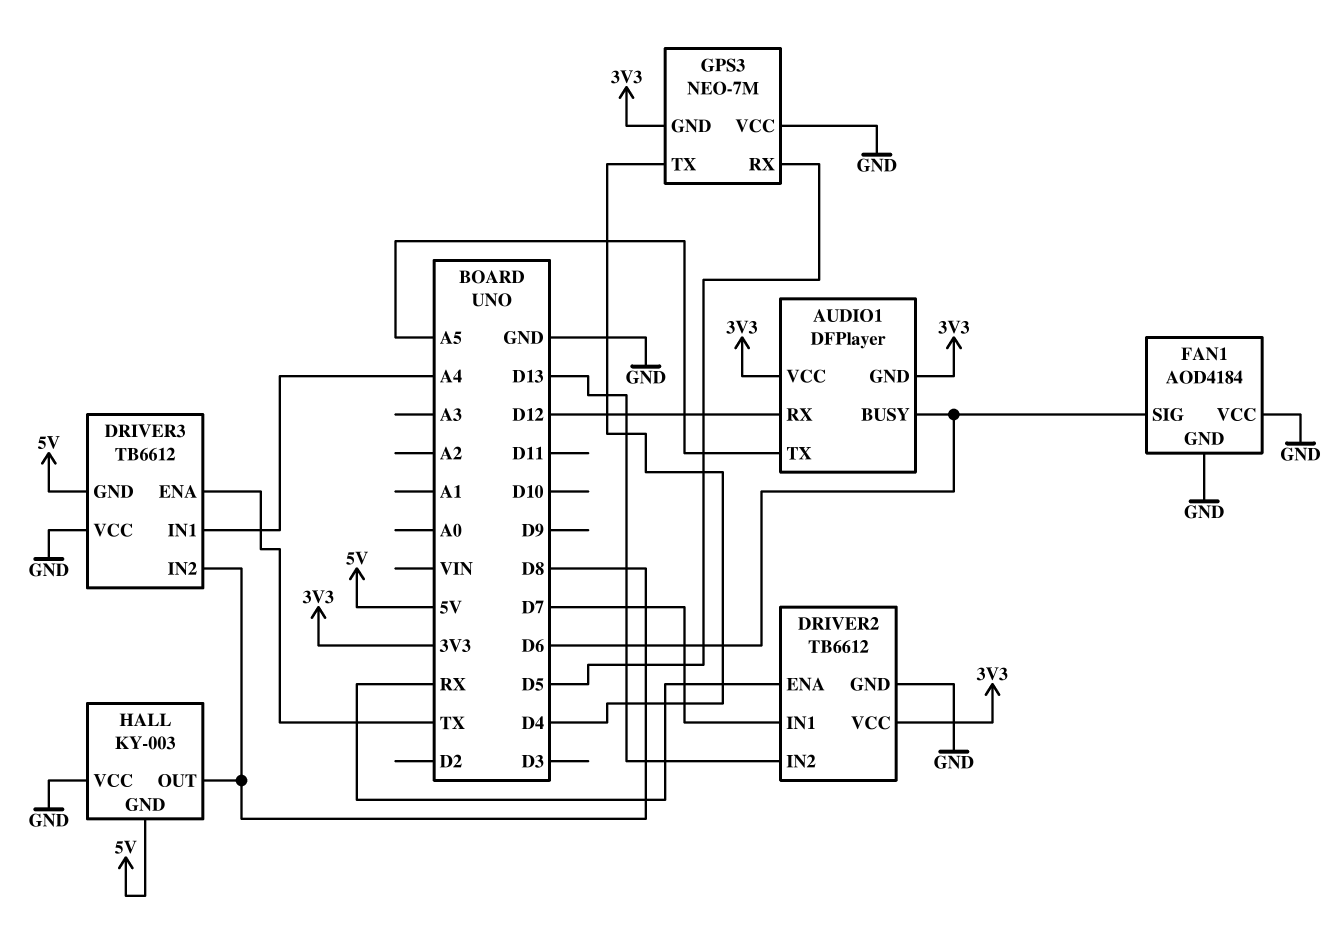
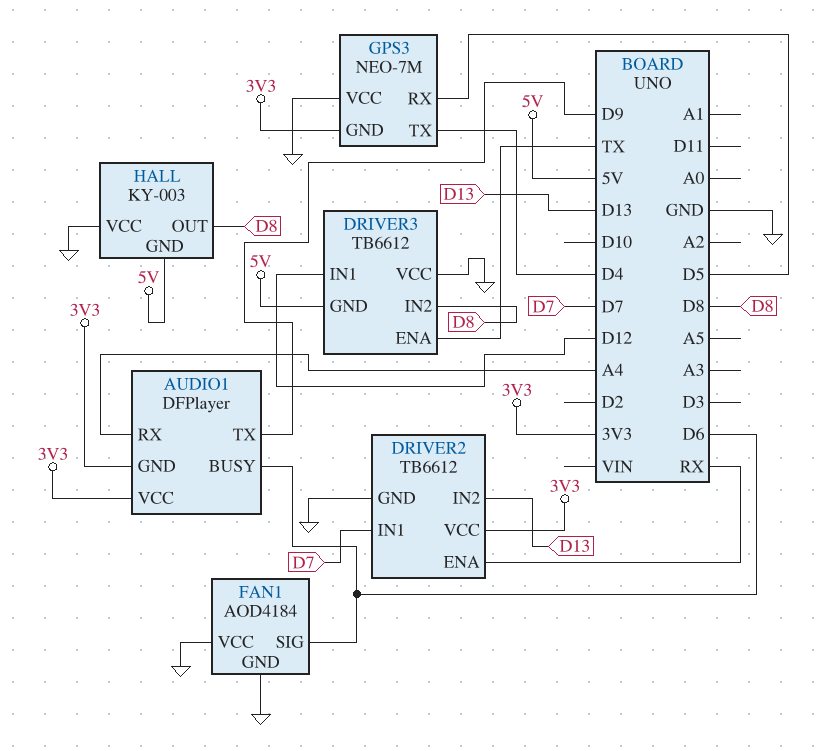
AUDIO1 pin RX: D12 -> A4
AUDIO1 pin TX: A5 -> D9
DRIVER3 pin IN1: A4 -> D12

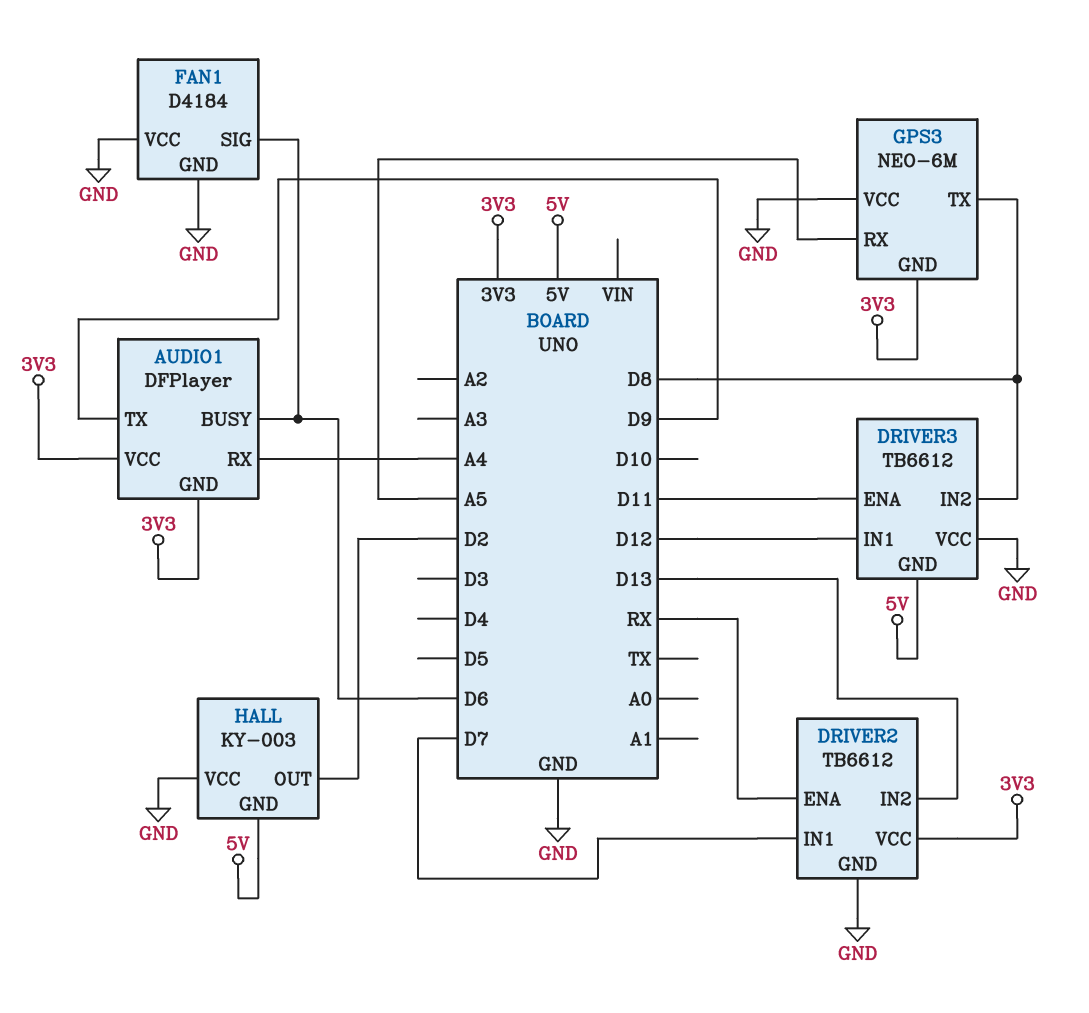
DRIVER3 pin ENA: TX -> D11
FAN1: AOD4184 -> D4184
GPS3: NEO-7M -> NEO-6M
GPS3 pin RX: D5 -> A5
GPS3 pin TX: D4 -> D8
HALL pin OUT: D8 -> D2

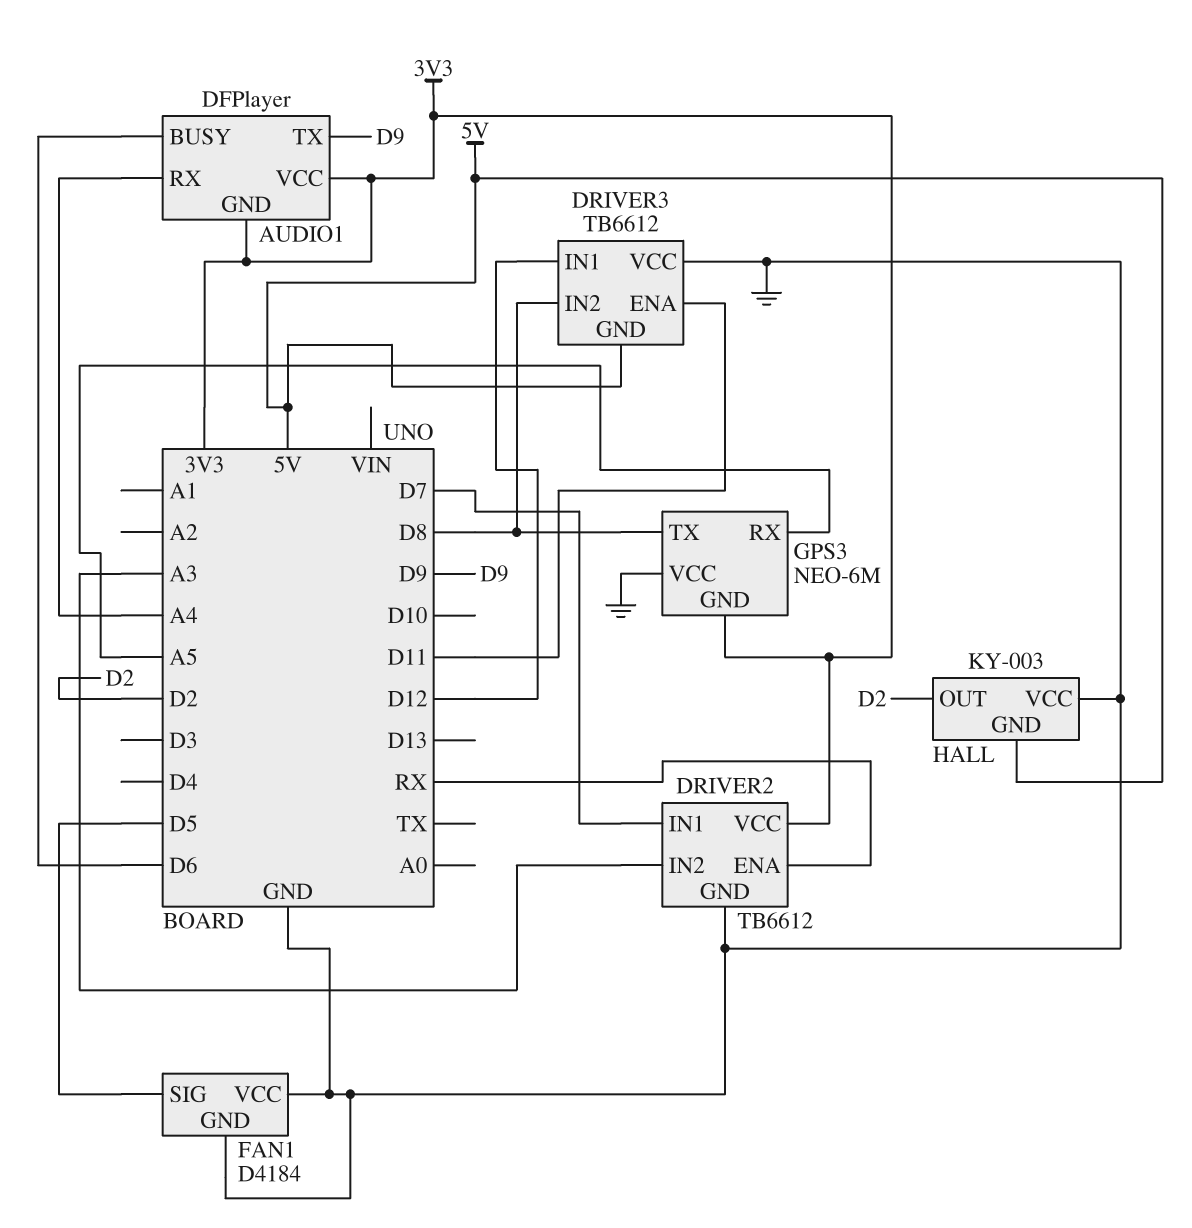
DRIVER2 pin IN2: D13 -> A3
FAN1 pin SIG: D6 -> D5

